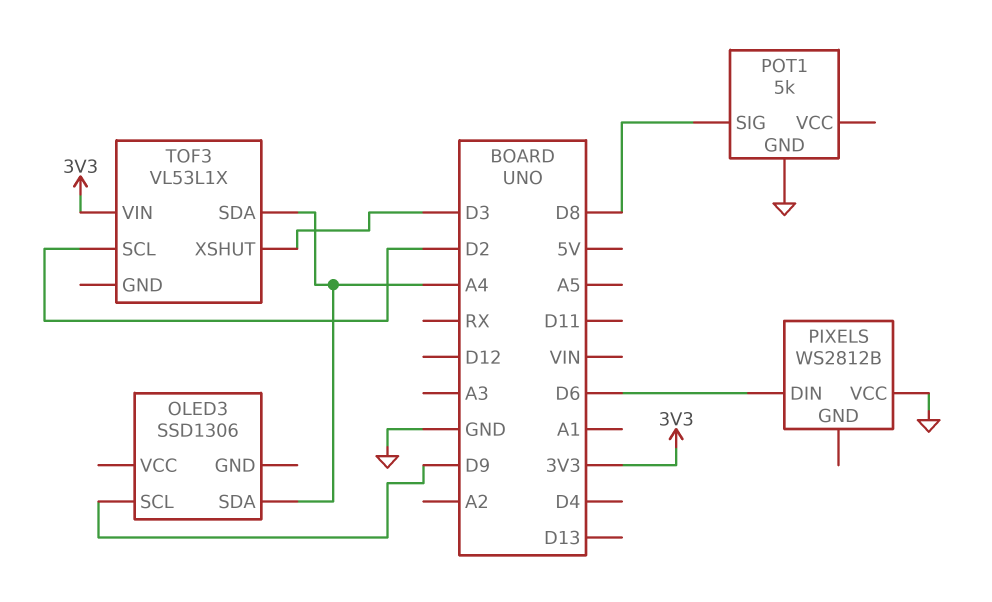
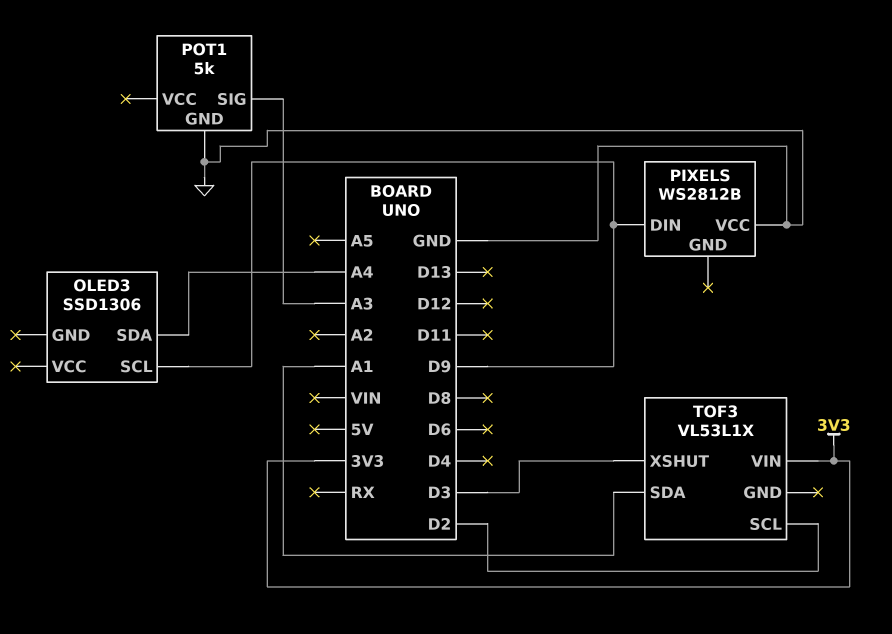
PIXELS pin DIN: D6 -> D9
POT1 pin SIG: D8 -> A3
TOF3 pin SDA: A4 -> A1

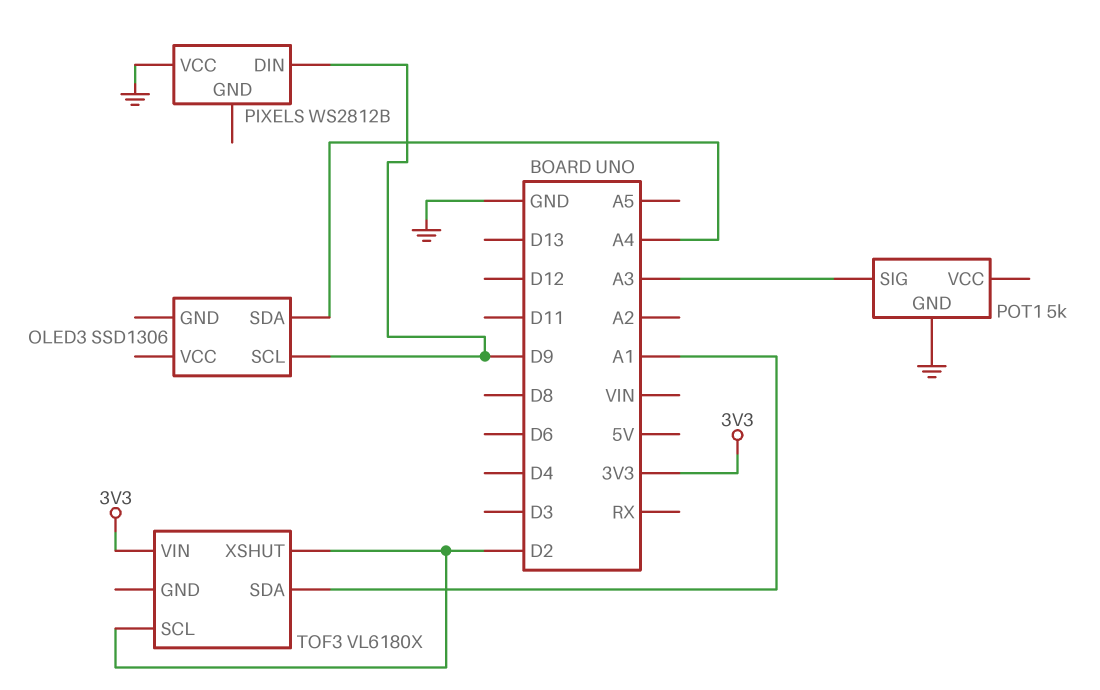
TOF3: VL53L1X -> VL6180X
TOF3 pin XSHUT: D3 -> D2

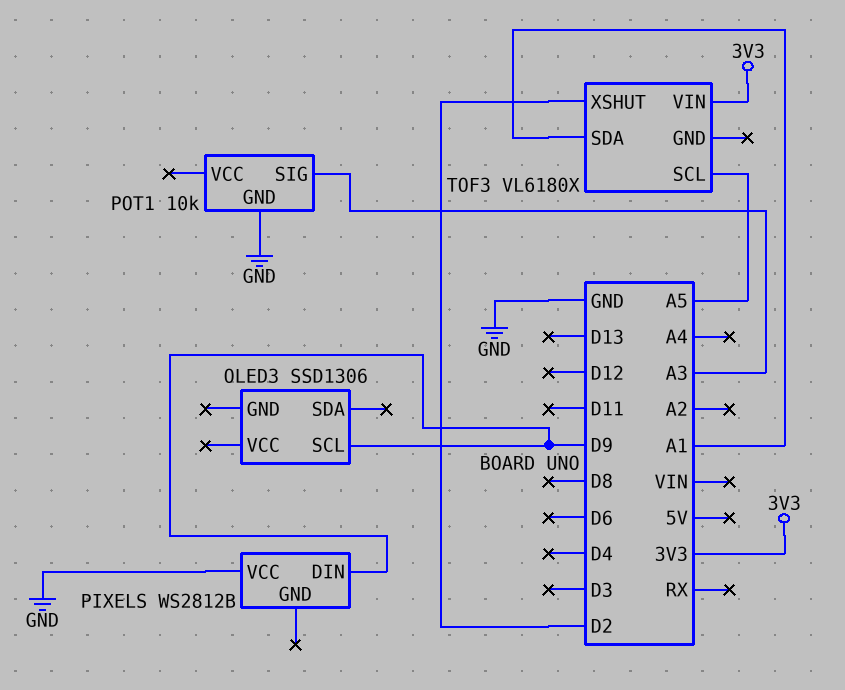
OLED3 pin SDA: A4 -> none
POT1: 5k -> 10k
TOF3 pin SCL: D2 -> A5

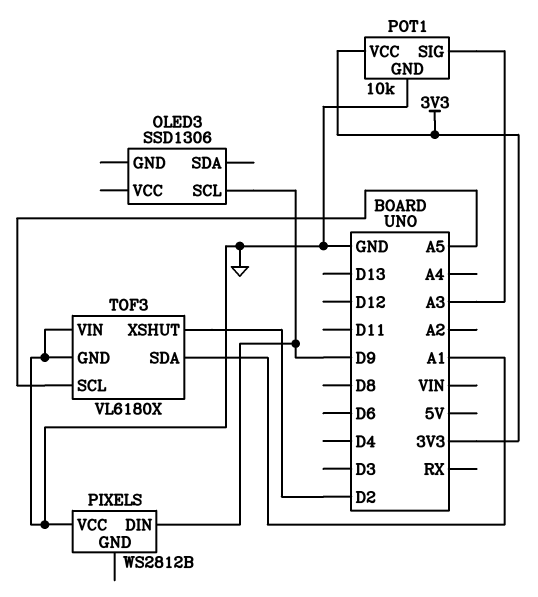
POT1 pin VCC: none -> 3V3
TOF3 pin GND: none -> GND
TOF3 pin VIN: 3V3 -> GND

